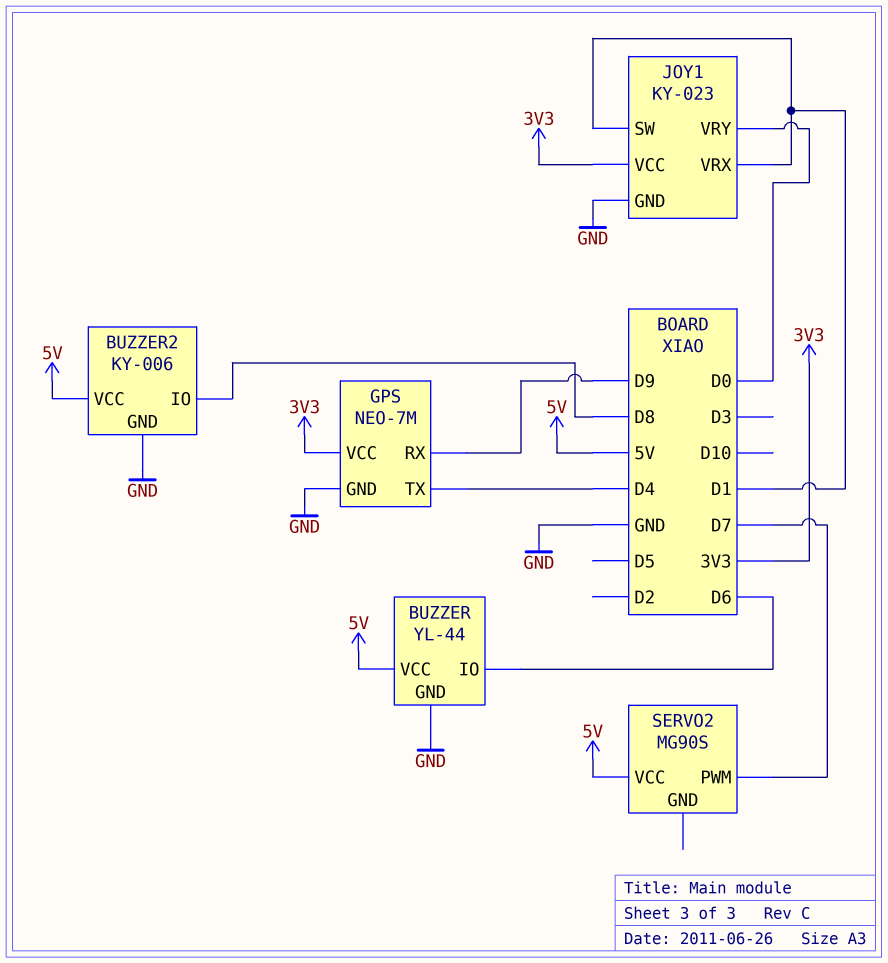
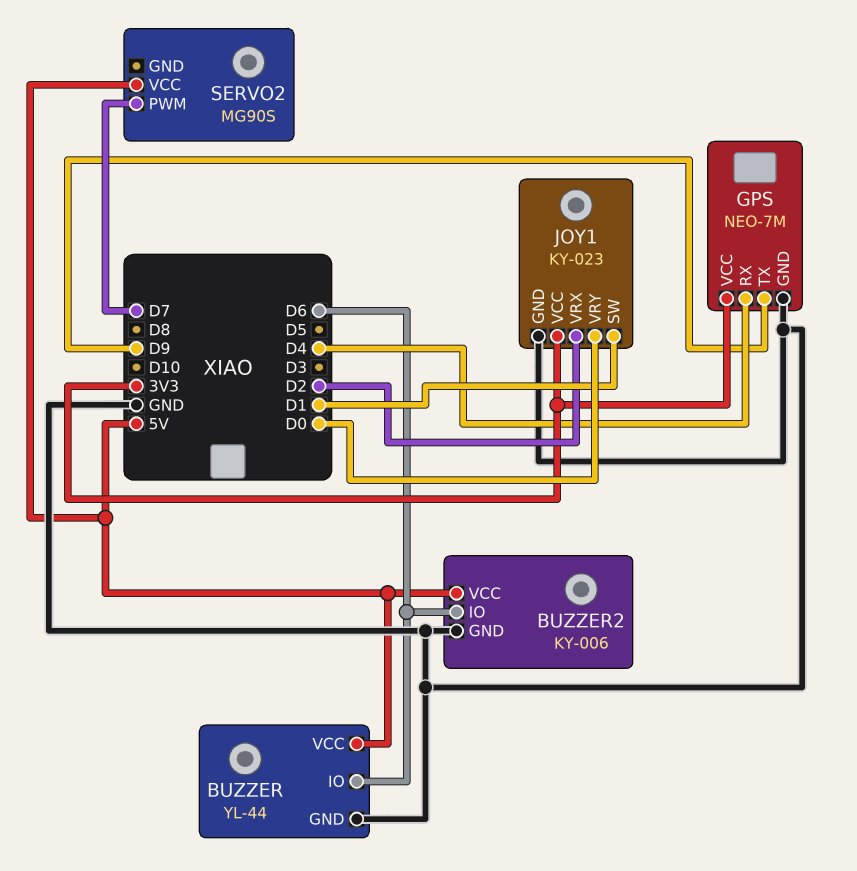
BUZZER2 pin IO: D8 -> D6
GPS pin RX: D9 -> D4
GPS pin TX: D4 -> D9
JOY1 pin VRX: D1 -> D2

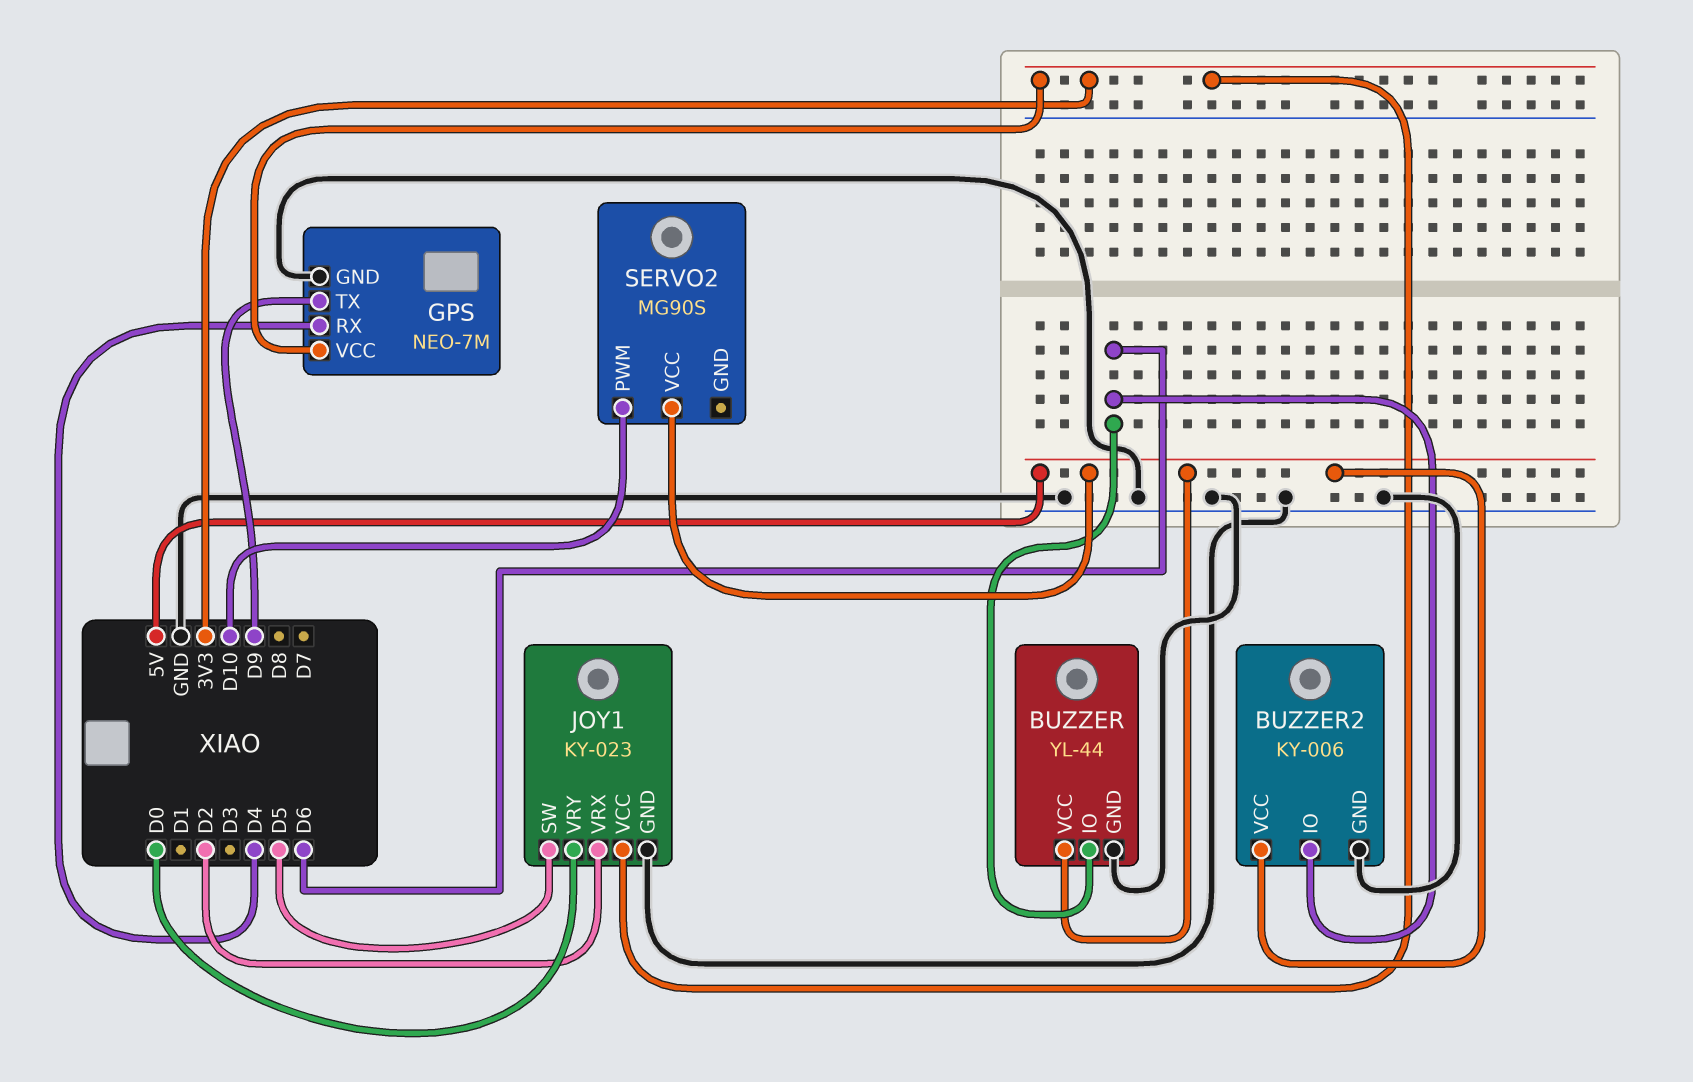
JOY1 pin SW: D1 -> D5
SERVO2 pin PWM: D7 -> D10

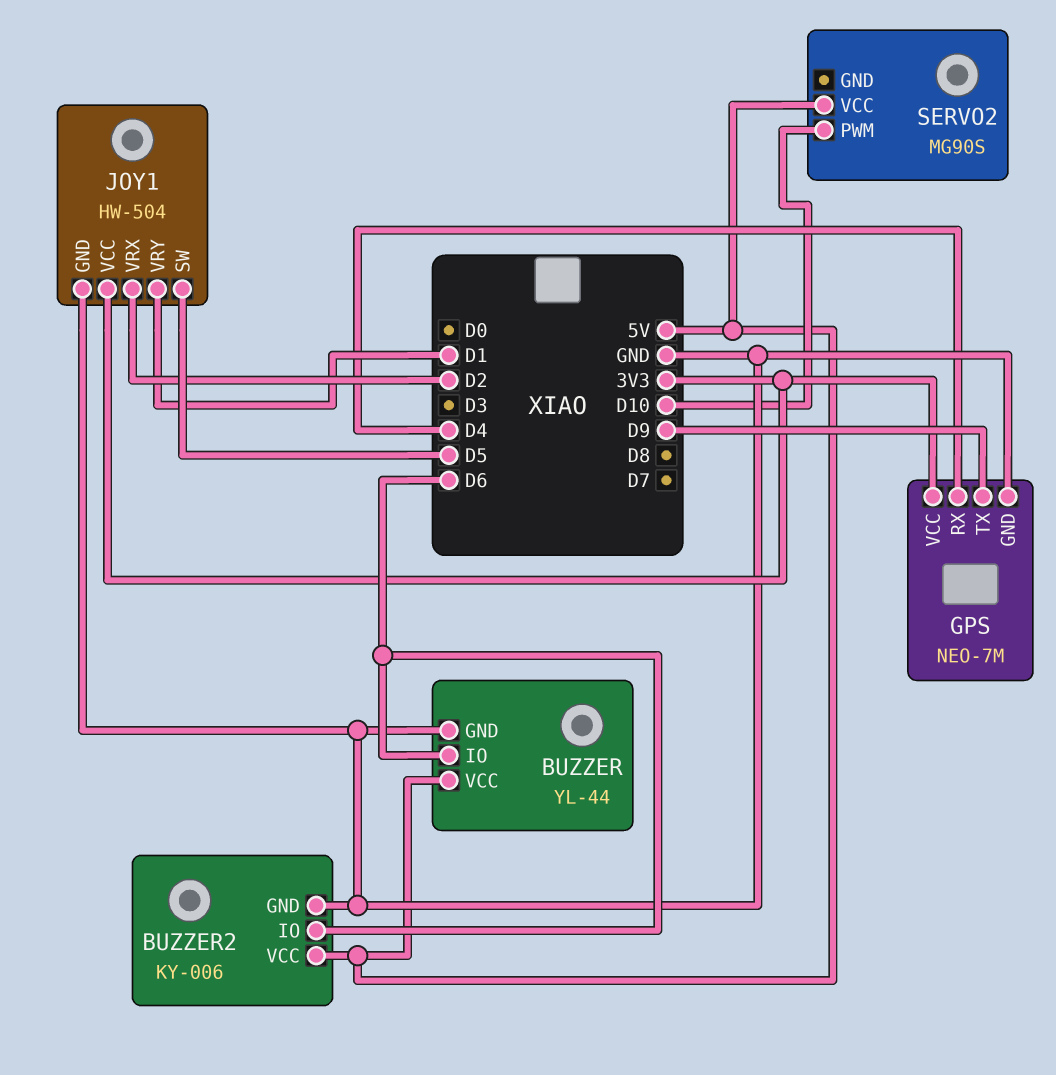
JOY1: KY-023 -> HW-504
JOY1 pin VRY: D0 -> D1

